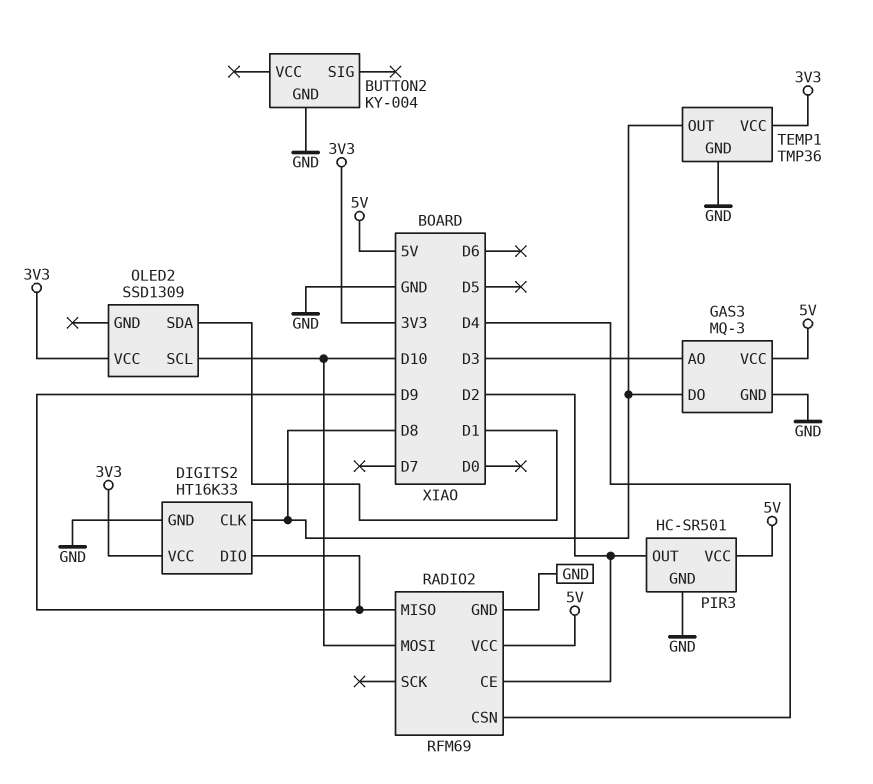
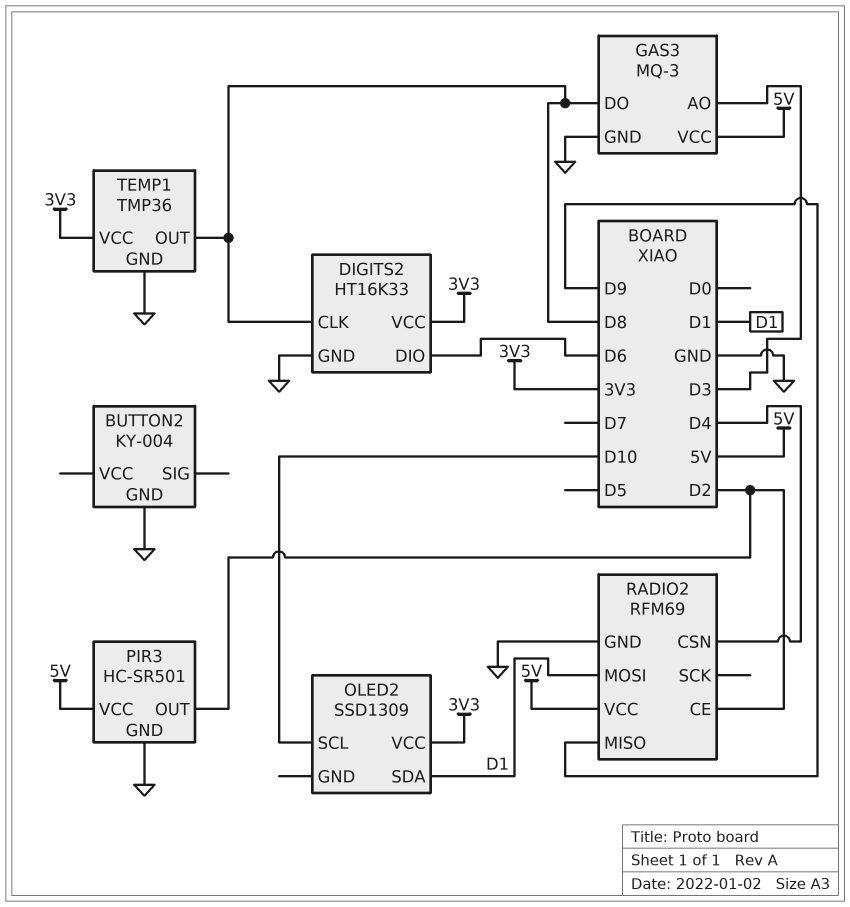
DIGITS2 pin DIO: D9 -> D6
RADIO2 pin MOSI: D10 -> D1

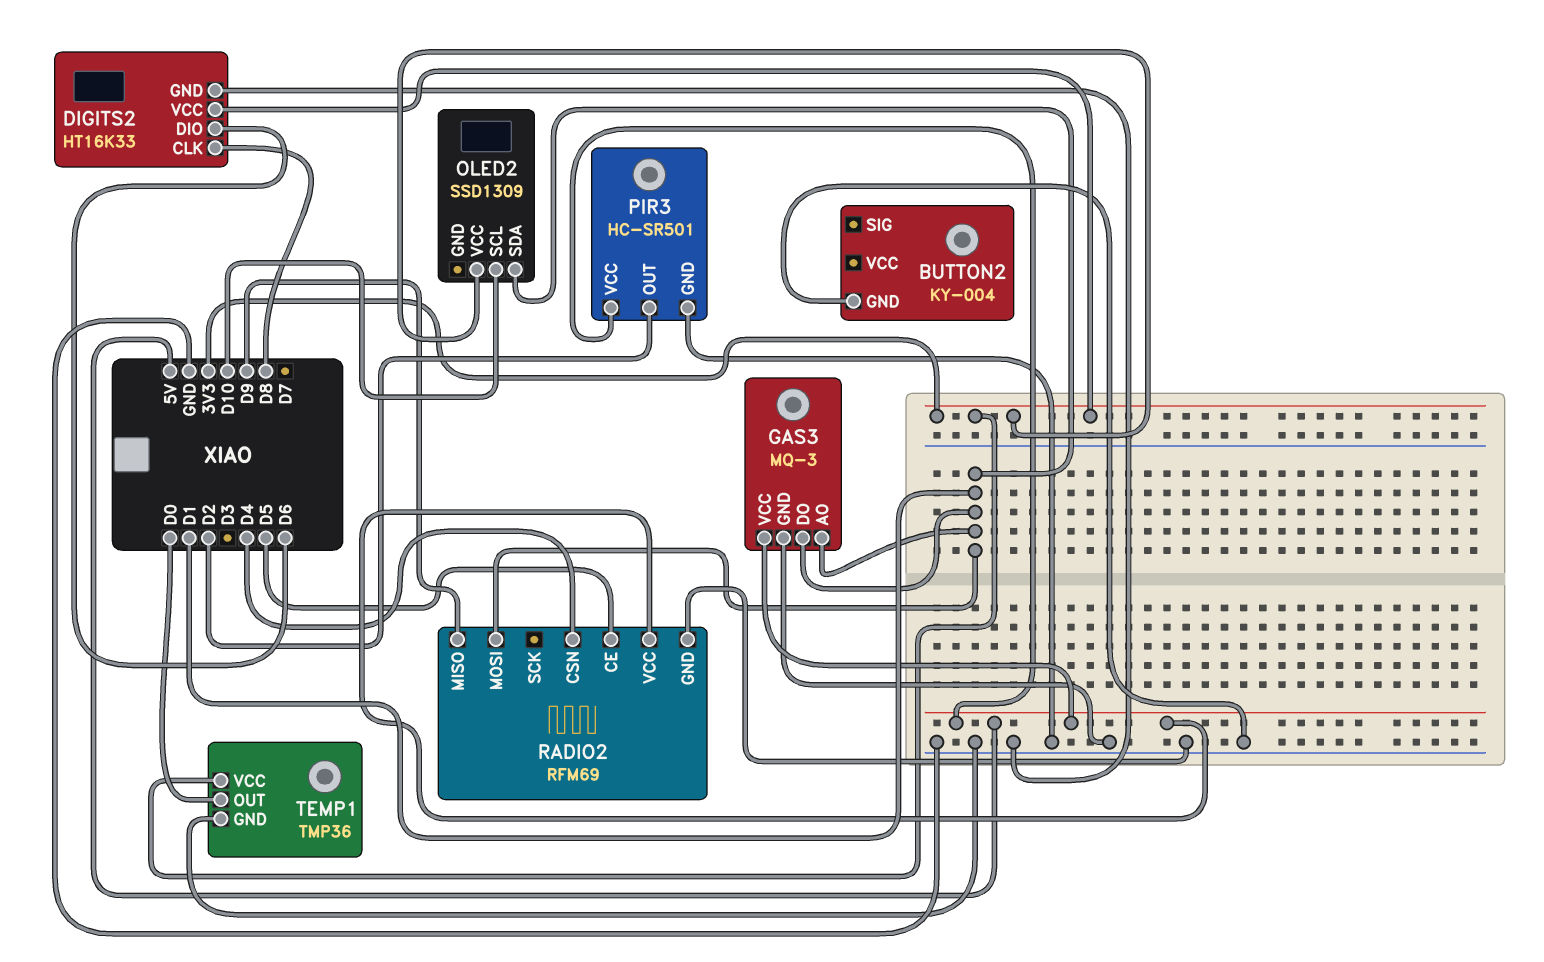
GAS3 pin AO: D3 -> D1
GAS3 pin DO: D8 -> D1
RADIO2 pin CE: D2 -> D5
TEMP1 pin OUT: D8 -> D0

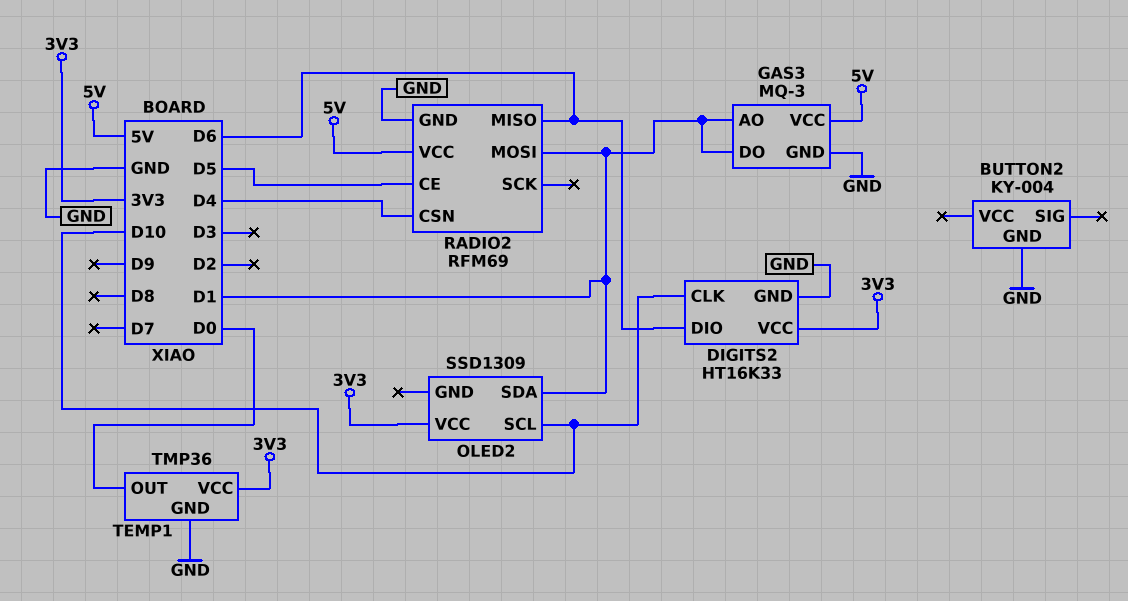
DIGITS2 pin CLK: D8 -> D10
PIR3: HC-SR501 -> none
PIR3 pin GND: GND -> none
PIR3 pin OUT: D2 -> none
PIR3 pin VCC: 5V -> none
RADIO2 pin MISO: D9 -> D6

